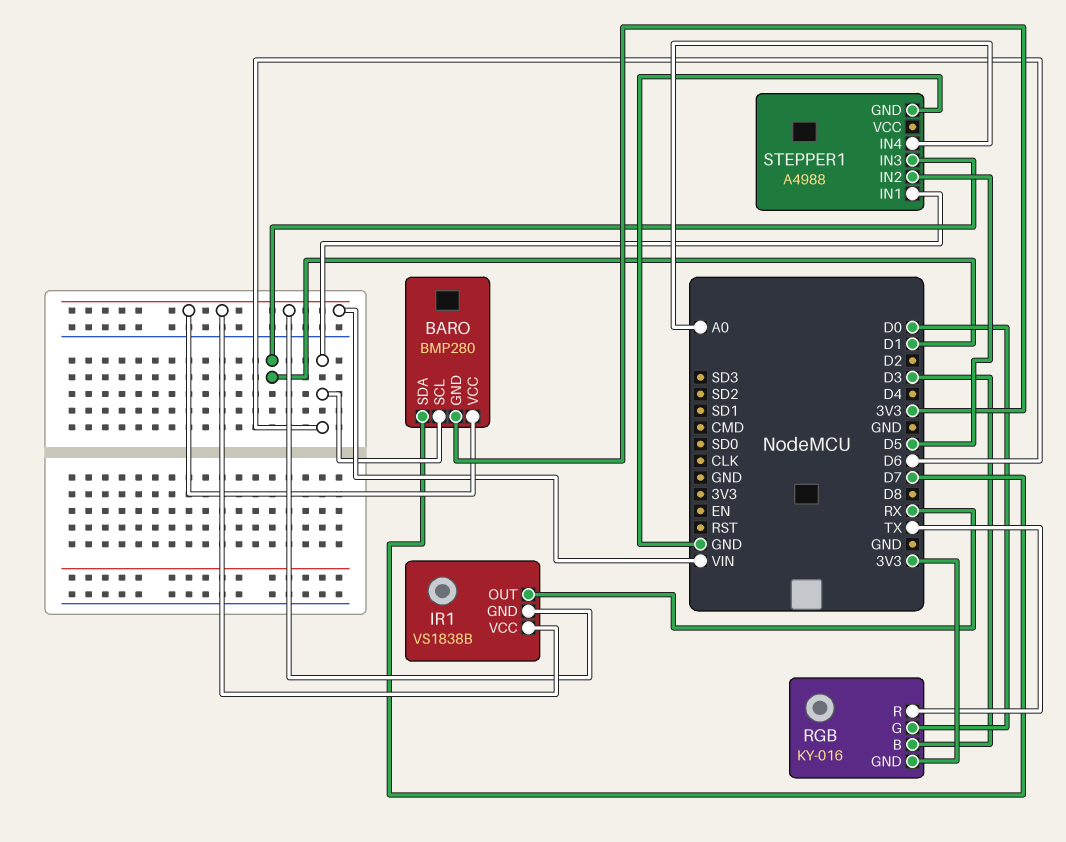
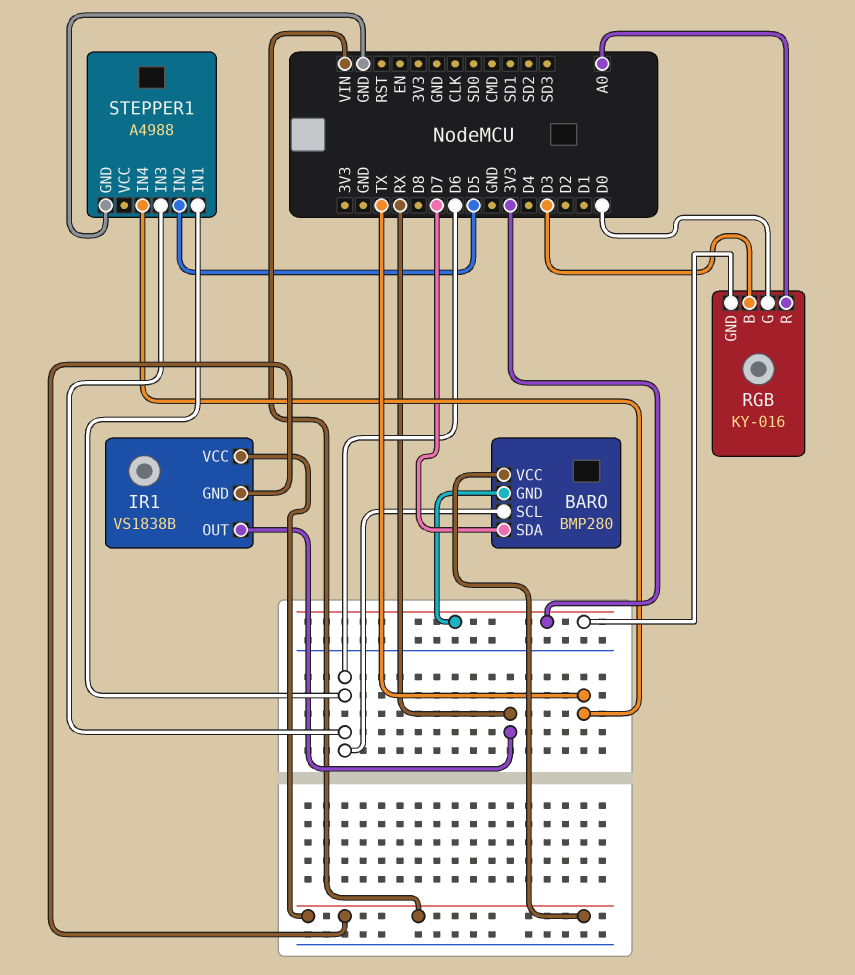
RGB pin R: TX -> A0
STEPPER1 pin IN3: D1 -> D6
STEPPER1 pin IN4: A0 -> TX

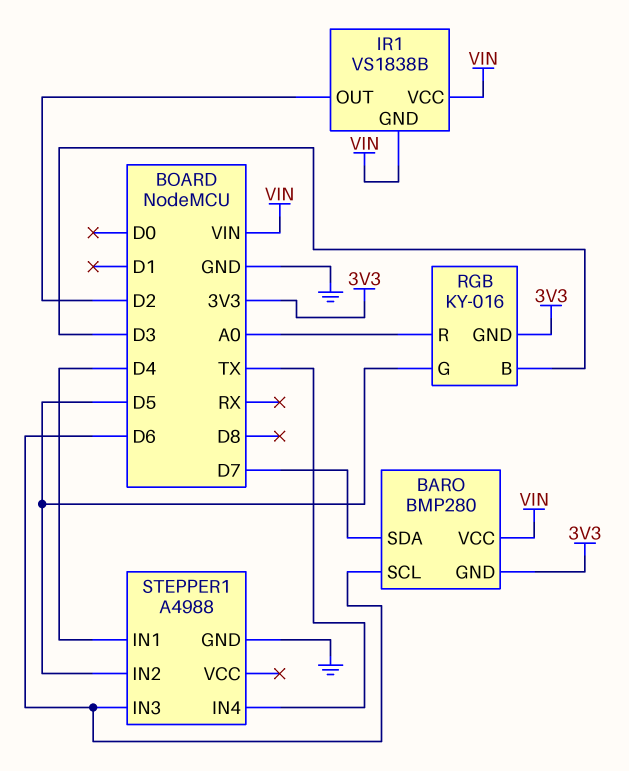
IR1 pin OUT: RX -> D2
RGB pin G: D0 -> D5
STEPPER1 pin IN1: D6 -> D4

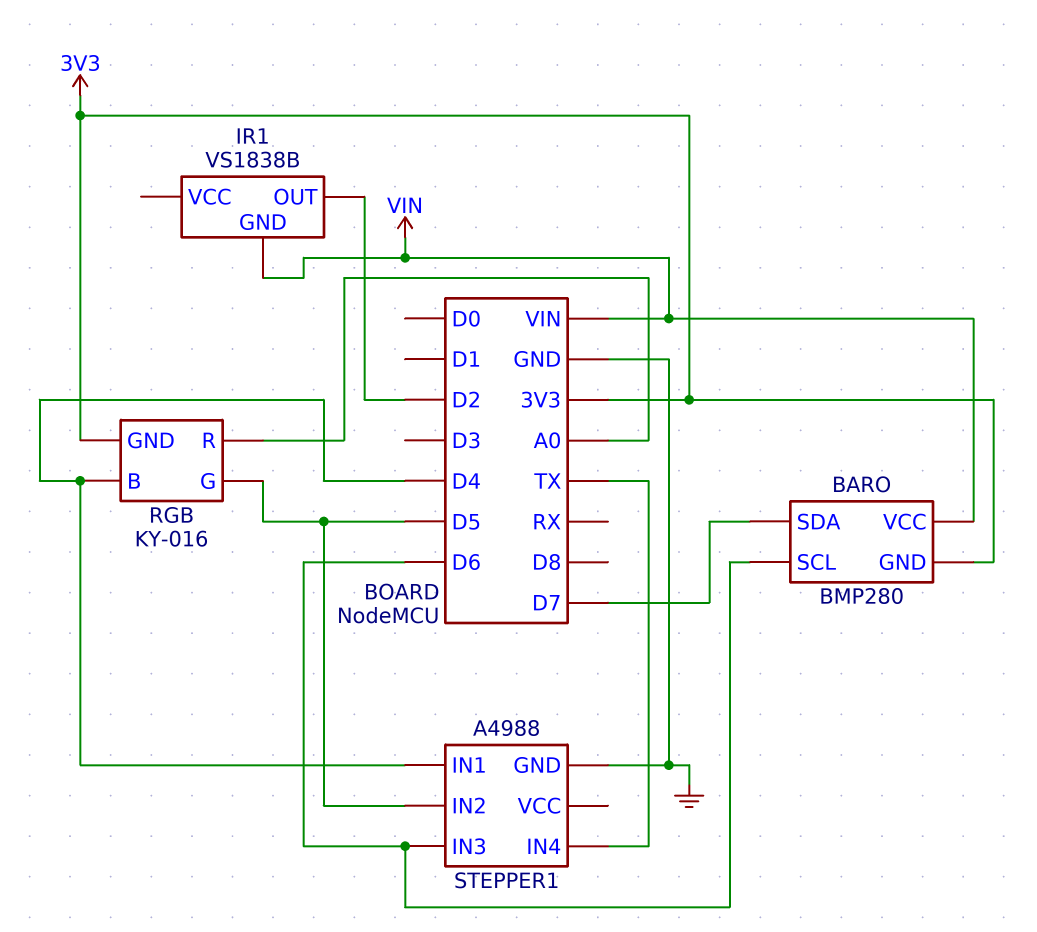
IR1 pin VCC: VIN -> none
RGB pin B: D3 -> D4

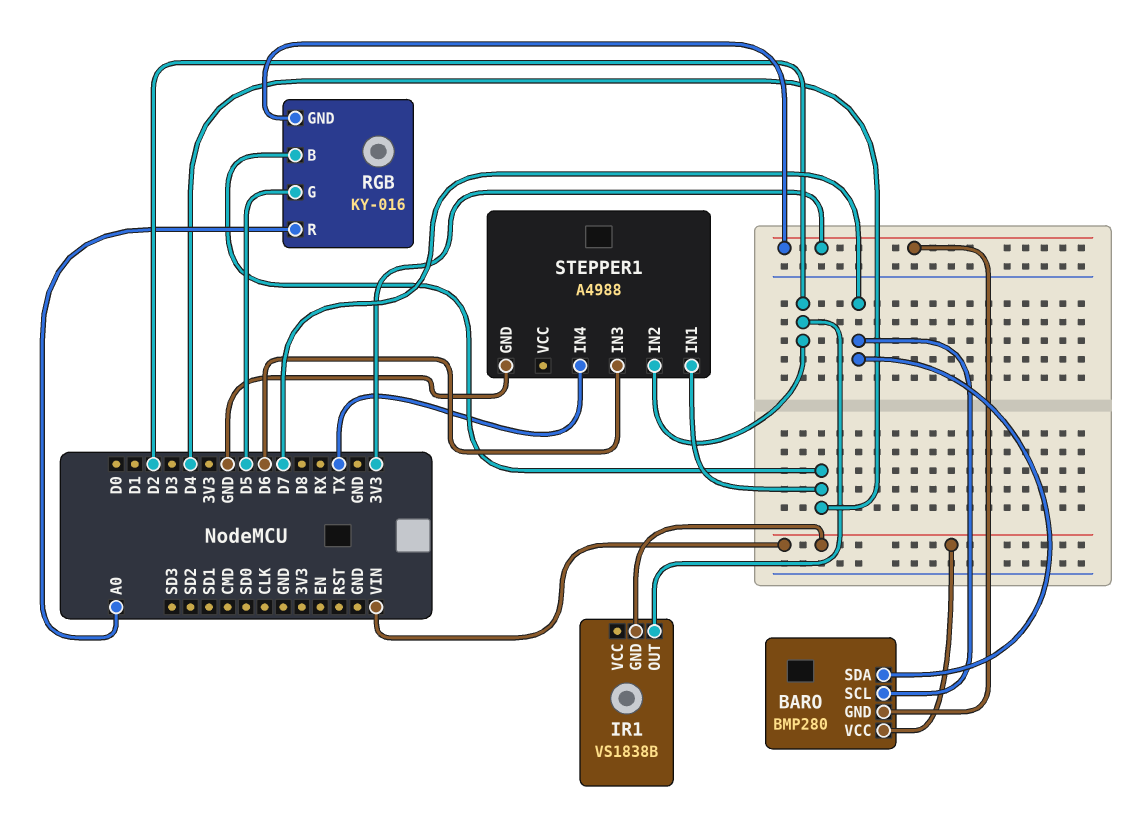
BARO pin SCL: D6 -> D7
STEPPER1 pin IN2: D5 -> D2

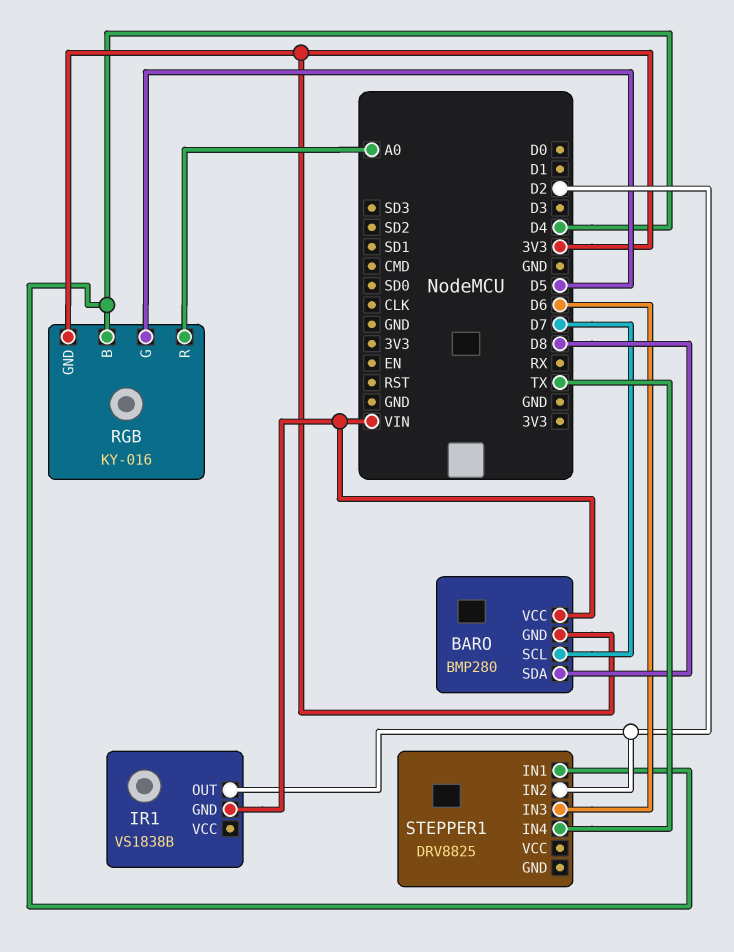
BARO pin SDA: D7 -> D8
STEPPER1: A4988 -> DRV8825
STEPPER1 pin GND: GND -> none

